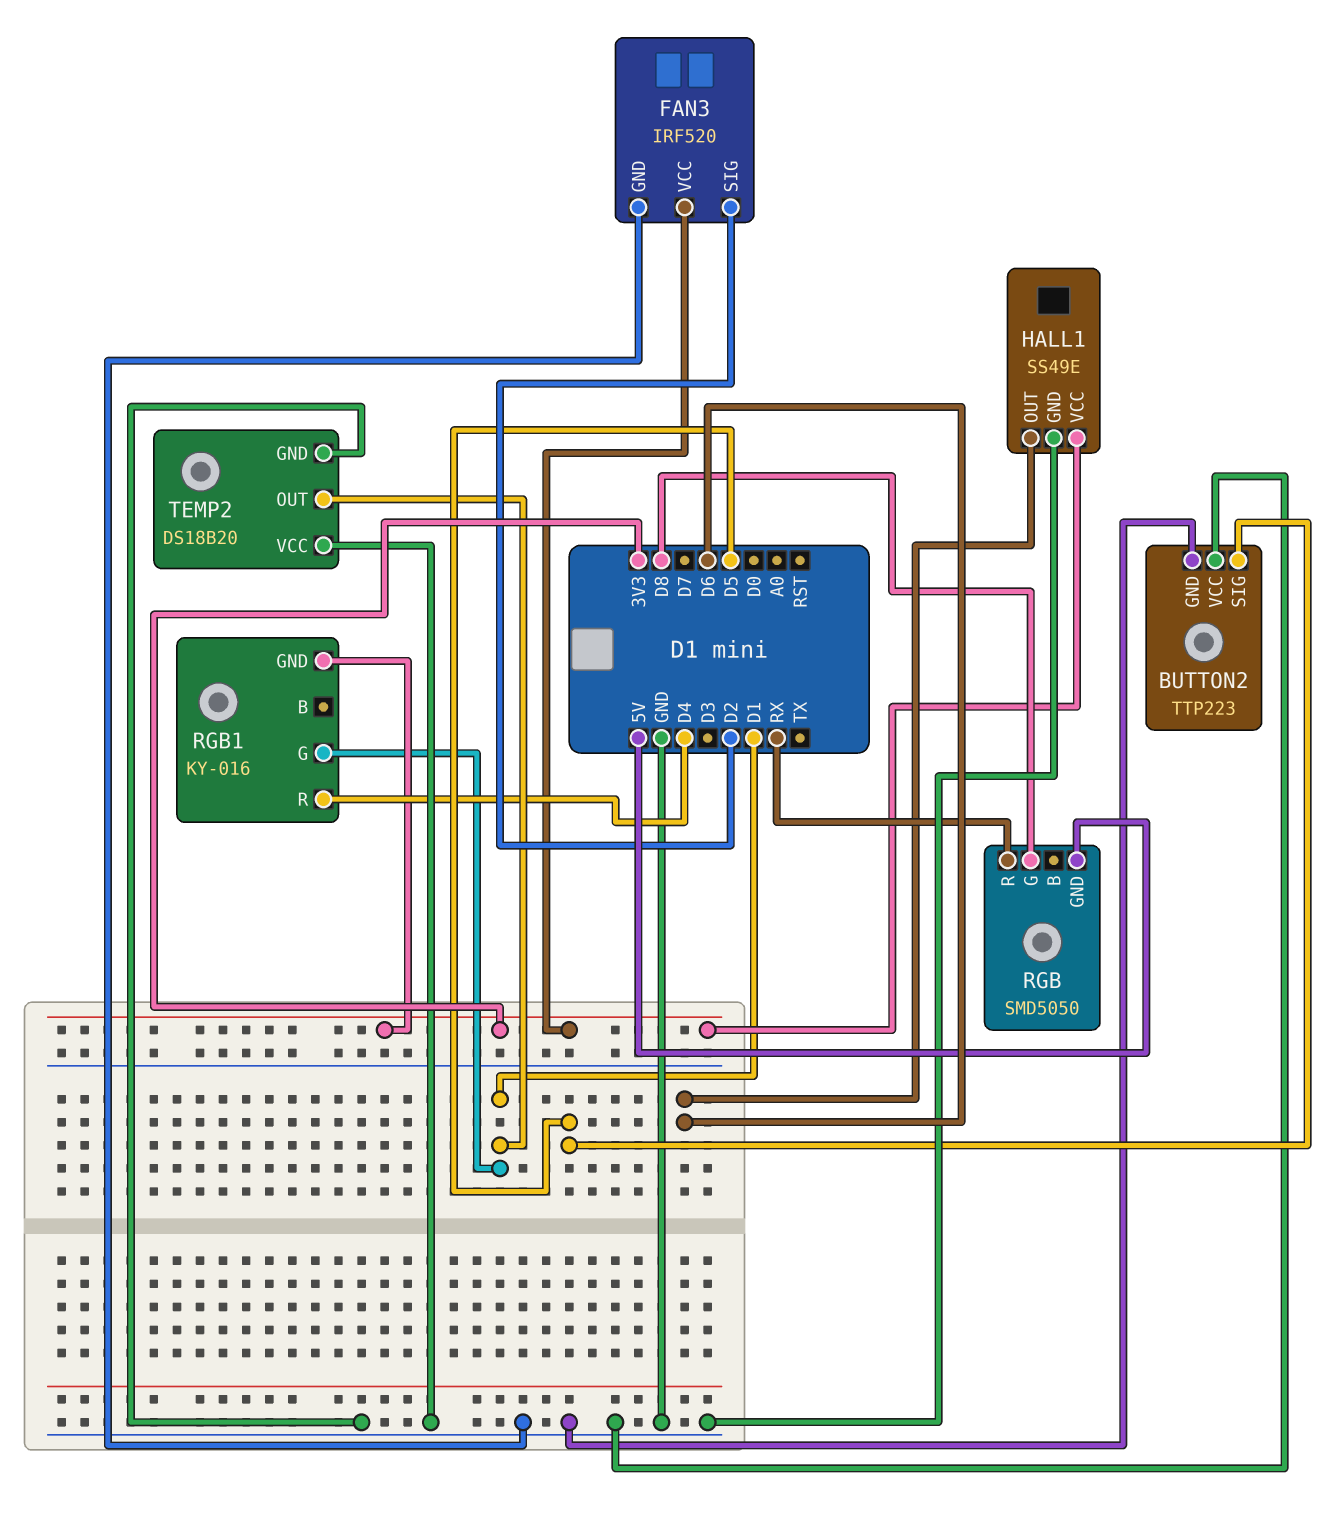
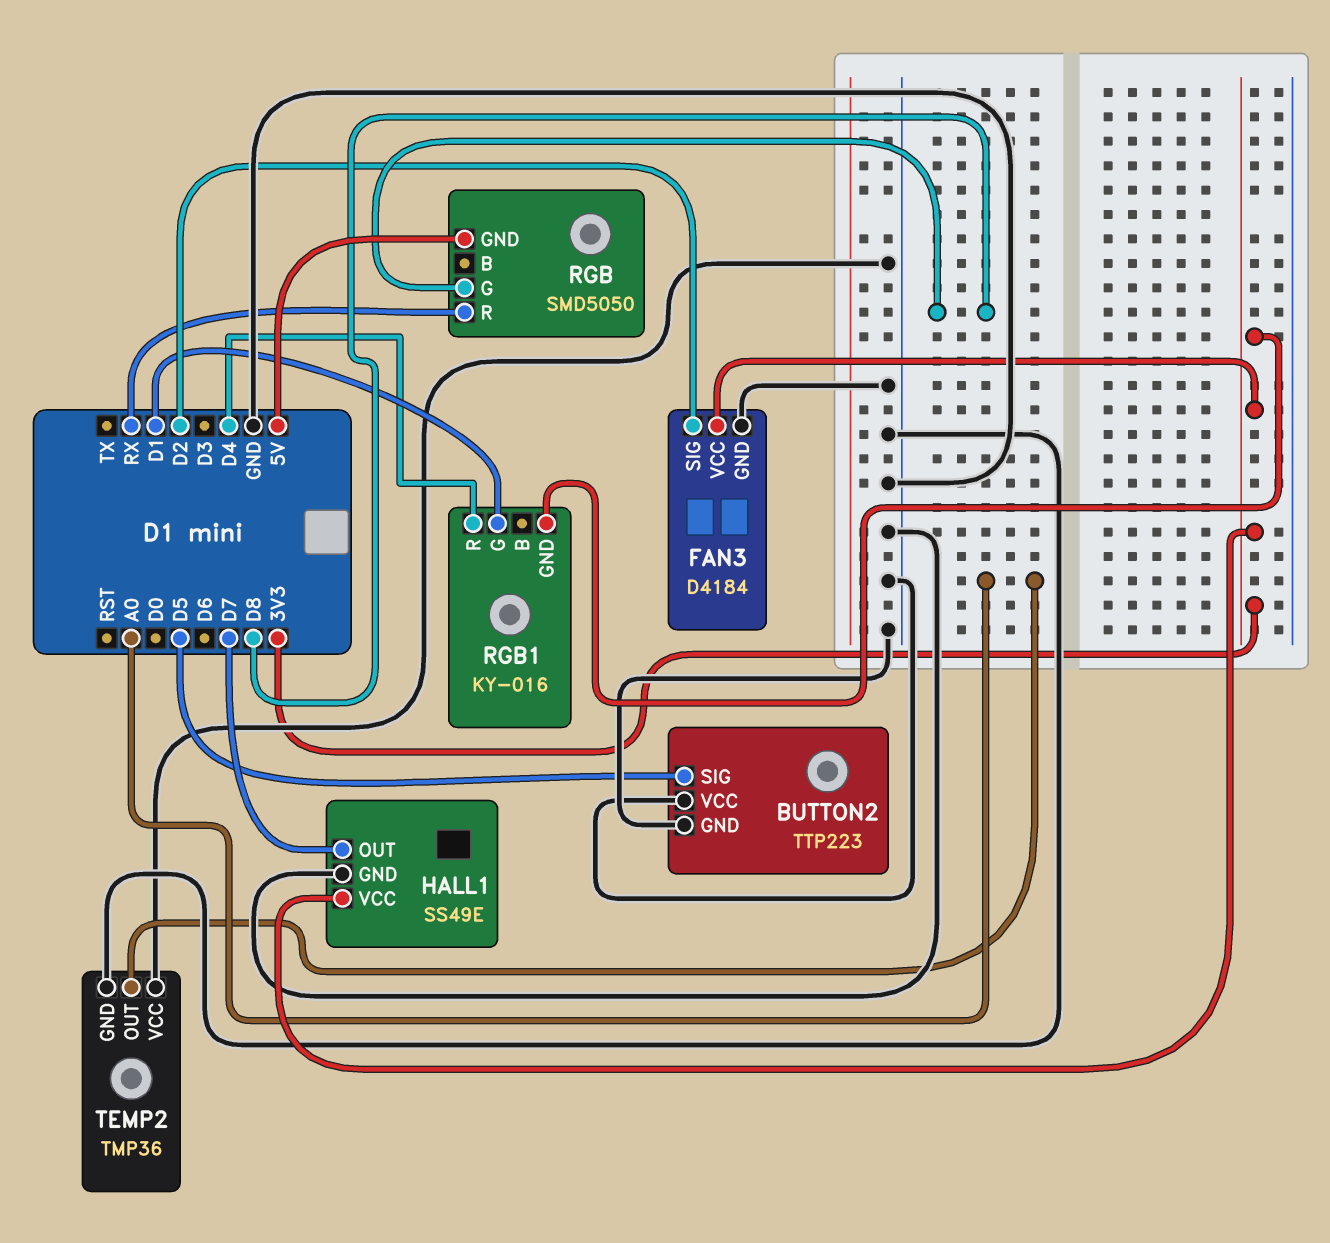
FAN3: IRF520 -> D4184
HALL1 pin OUT: D6 -> D7
TEMP2: DS18B20 -> TMP36
TEMP2 pin OUT: D1 -> A0

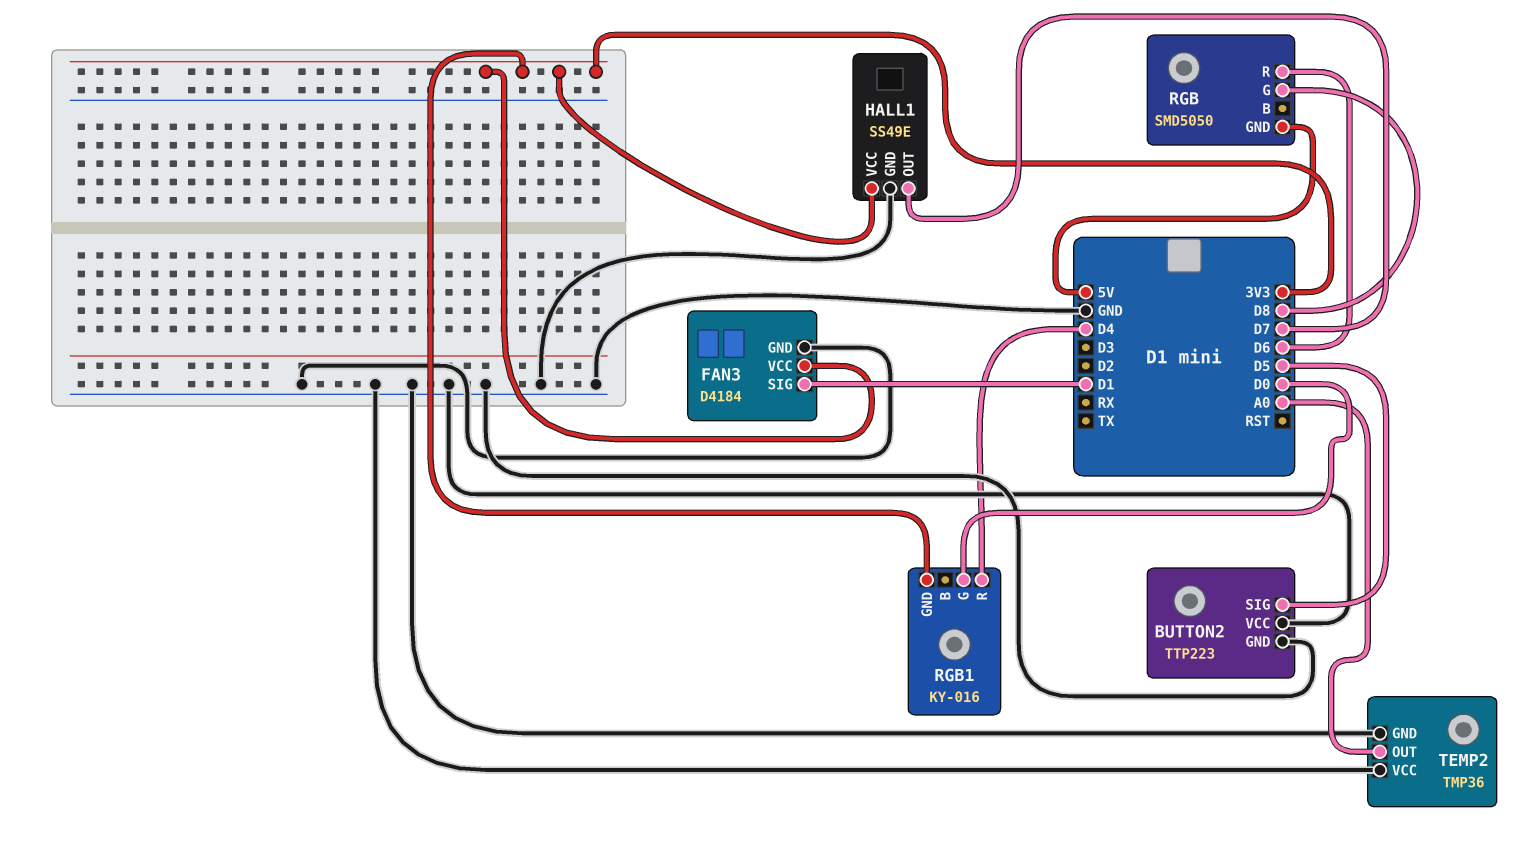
FAN3 pin SIG: D2 -> D1
RGB pin R: RX -> D6
RGB1 pin G: D1 -> D0

